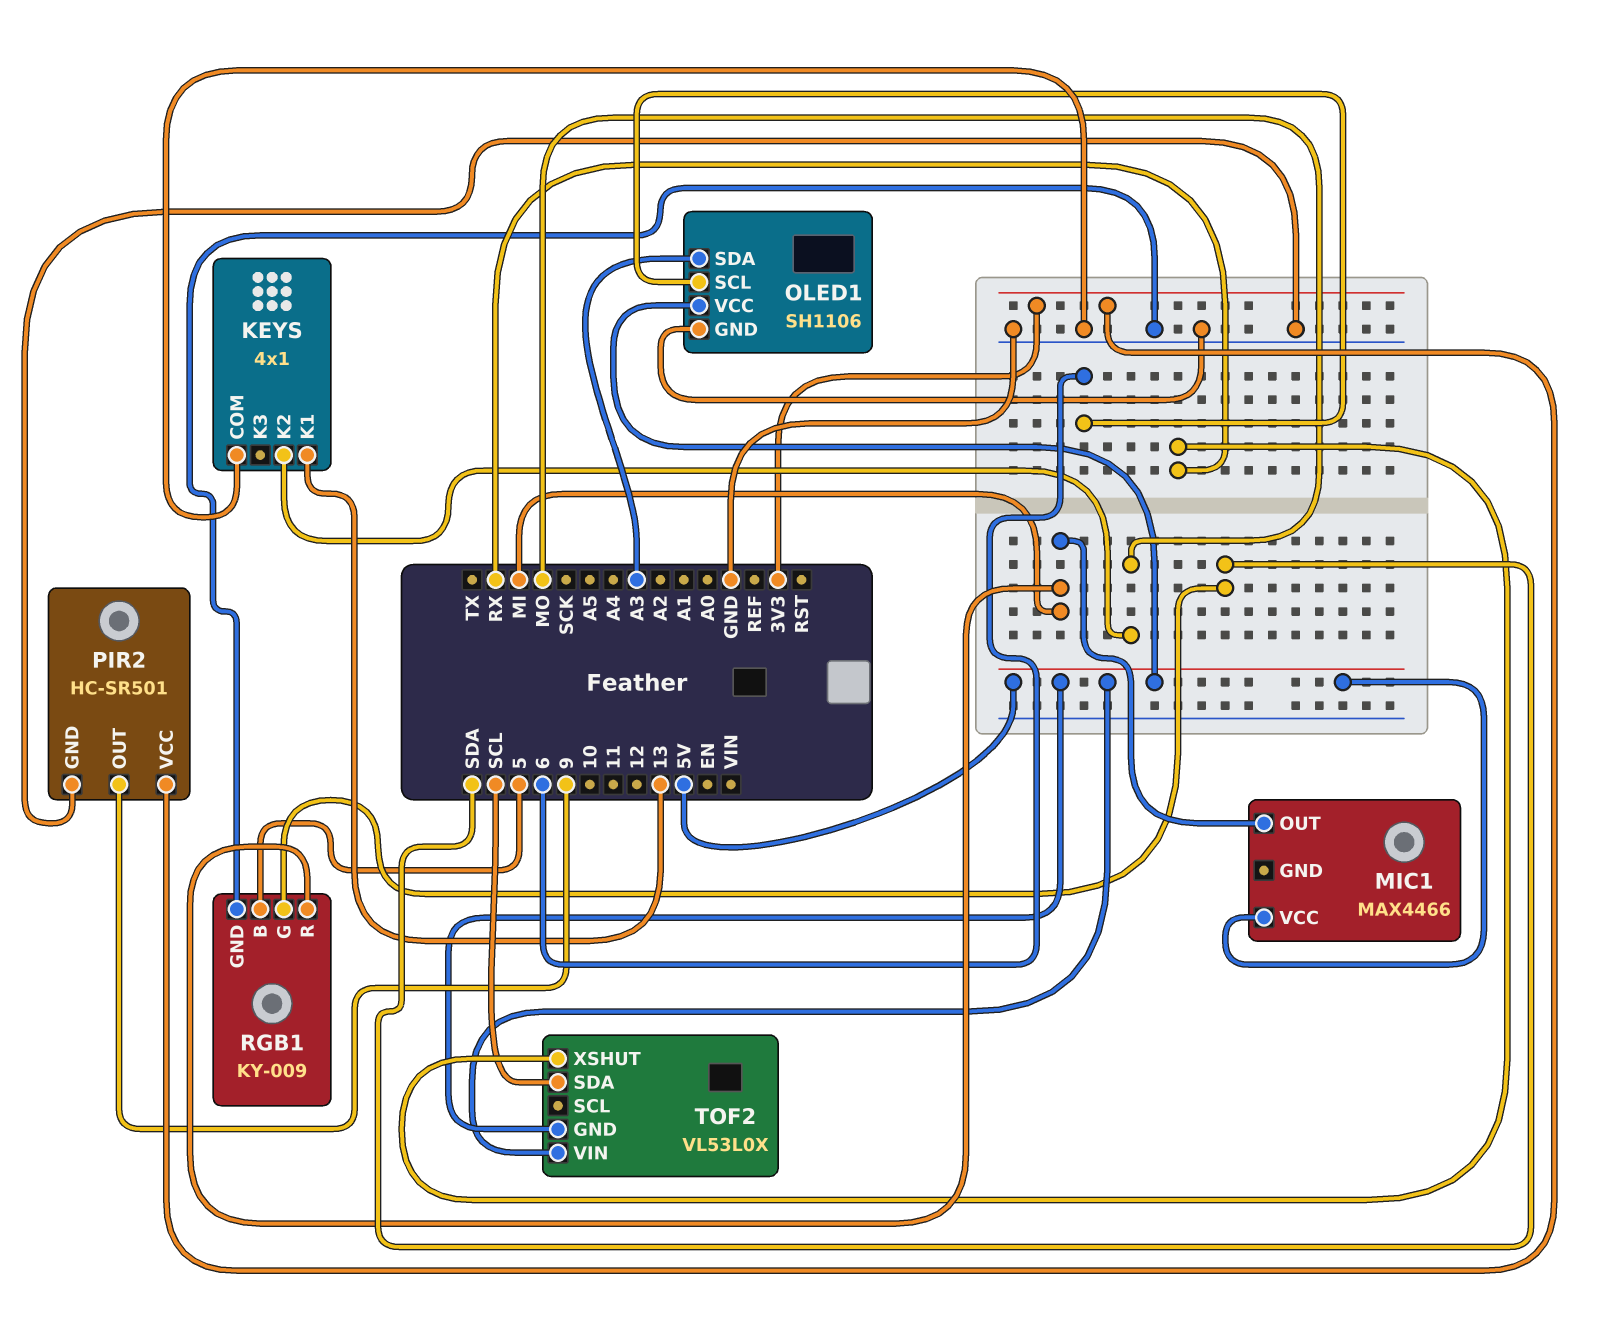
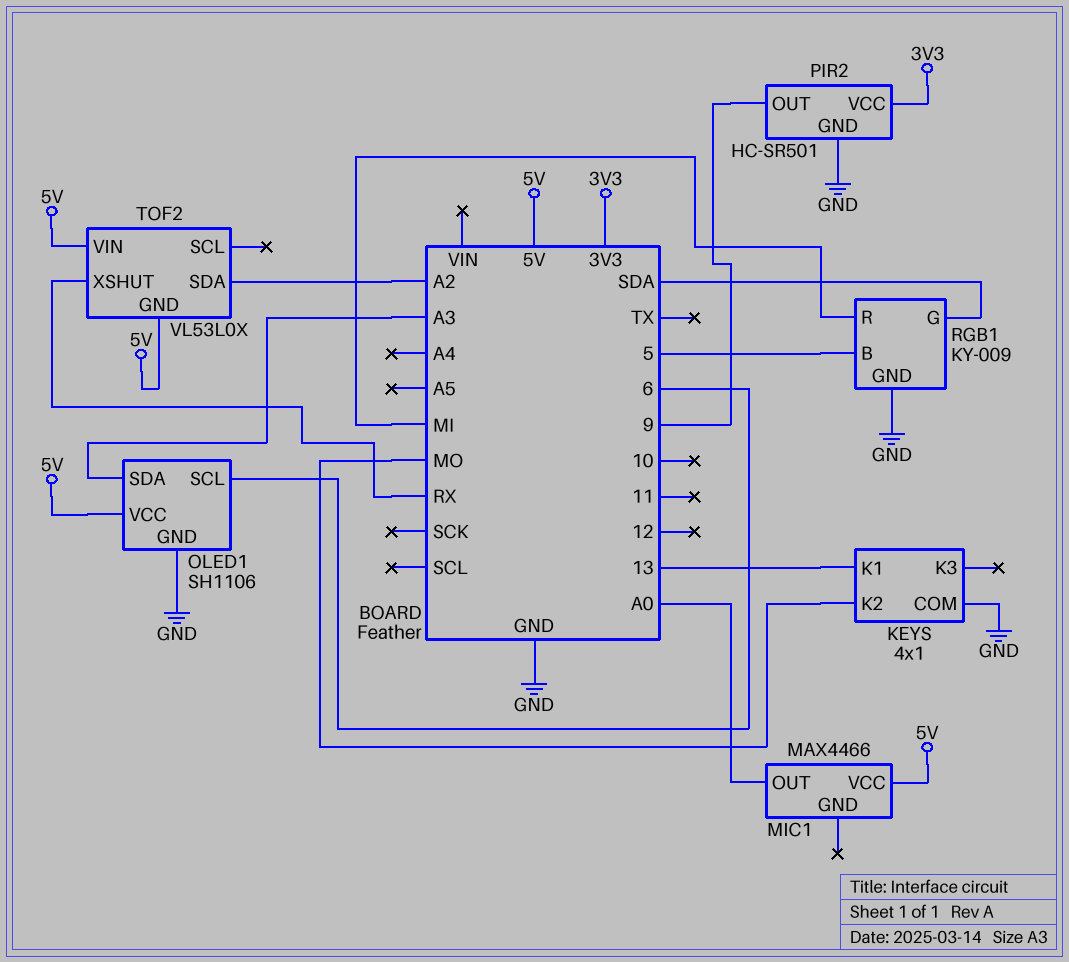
MIC1 pin OUT: MI -> A0
TOF2 pin SDA: SCL -> A2

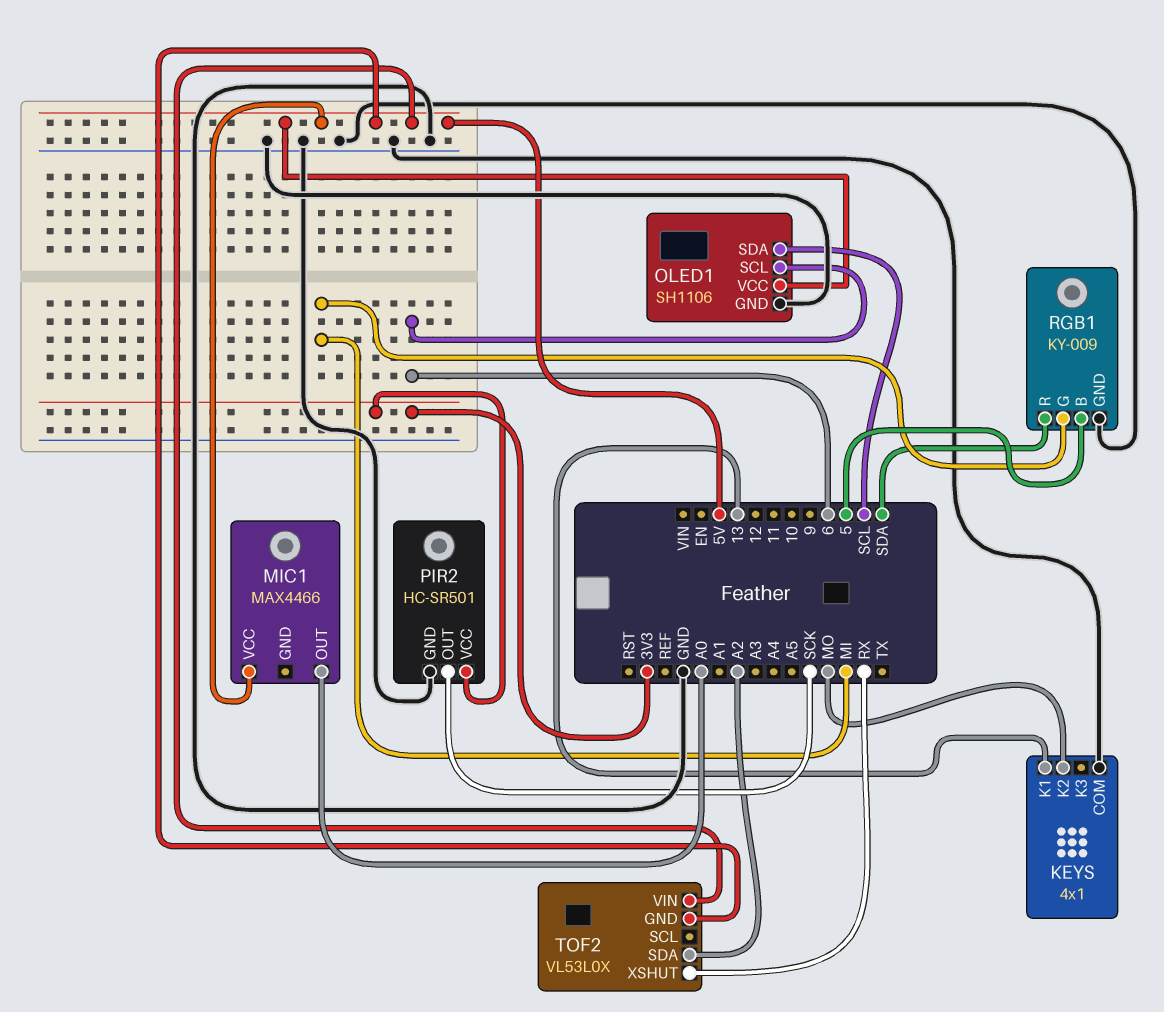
OLED1 pin SDA: A3 -> SCL
PIR2 pin OUT: 9 -> SCK
RGB1 pin G: SDA -> MI
RGB1 pin R: MI -> SDA

